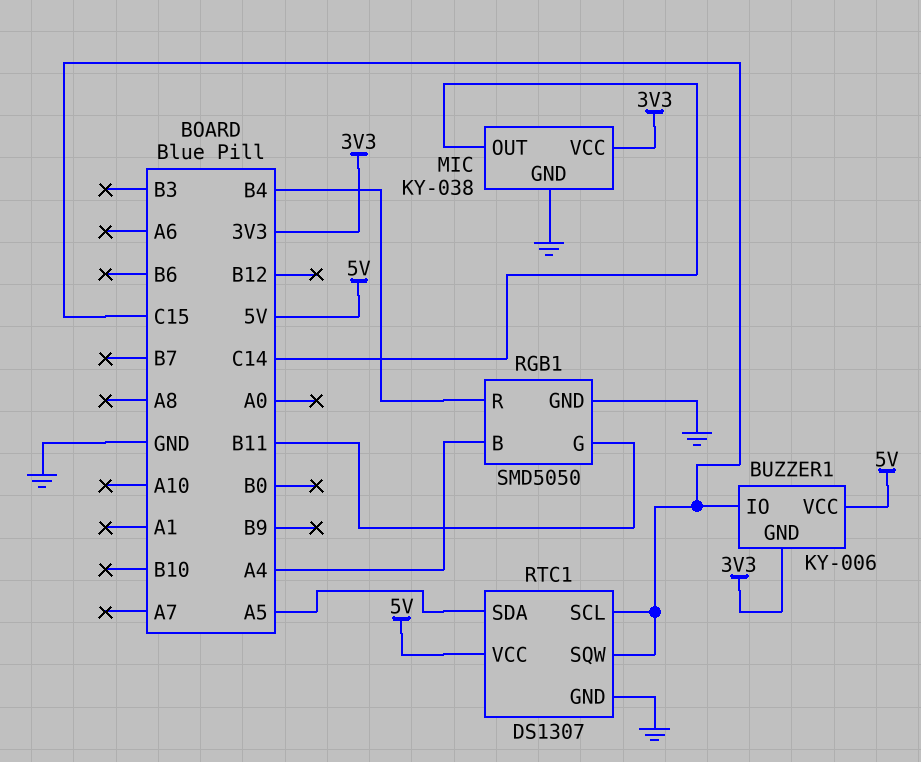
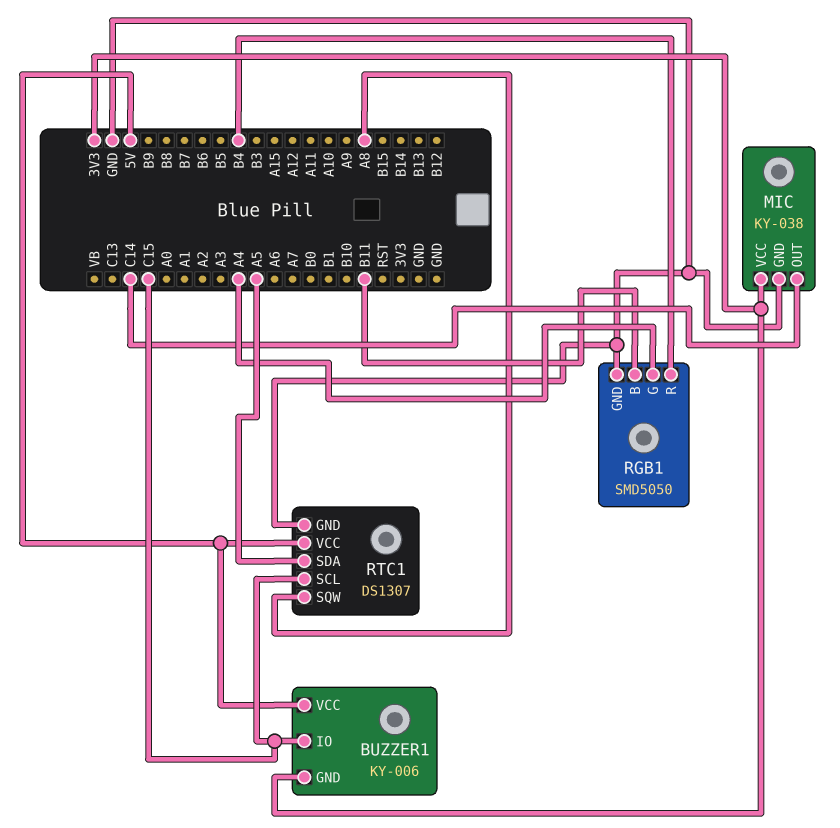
RGB1 pin B: A4 -> B11
RGB1 pin G: B11 -> A4
RTC1 pin SQW: C15 -> A8

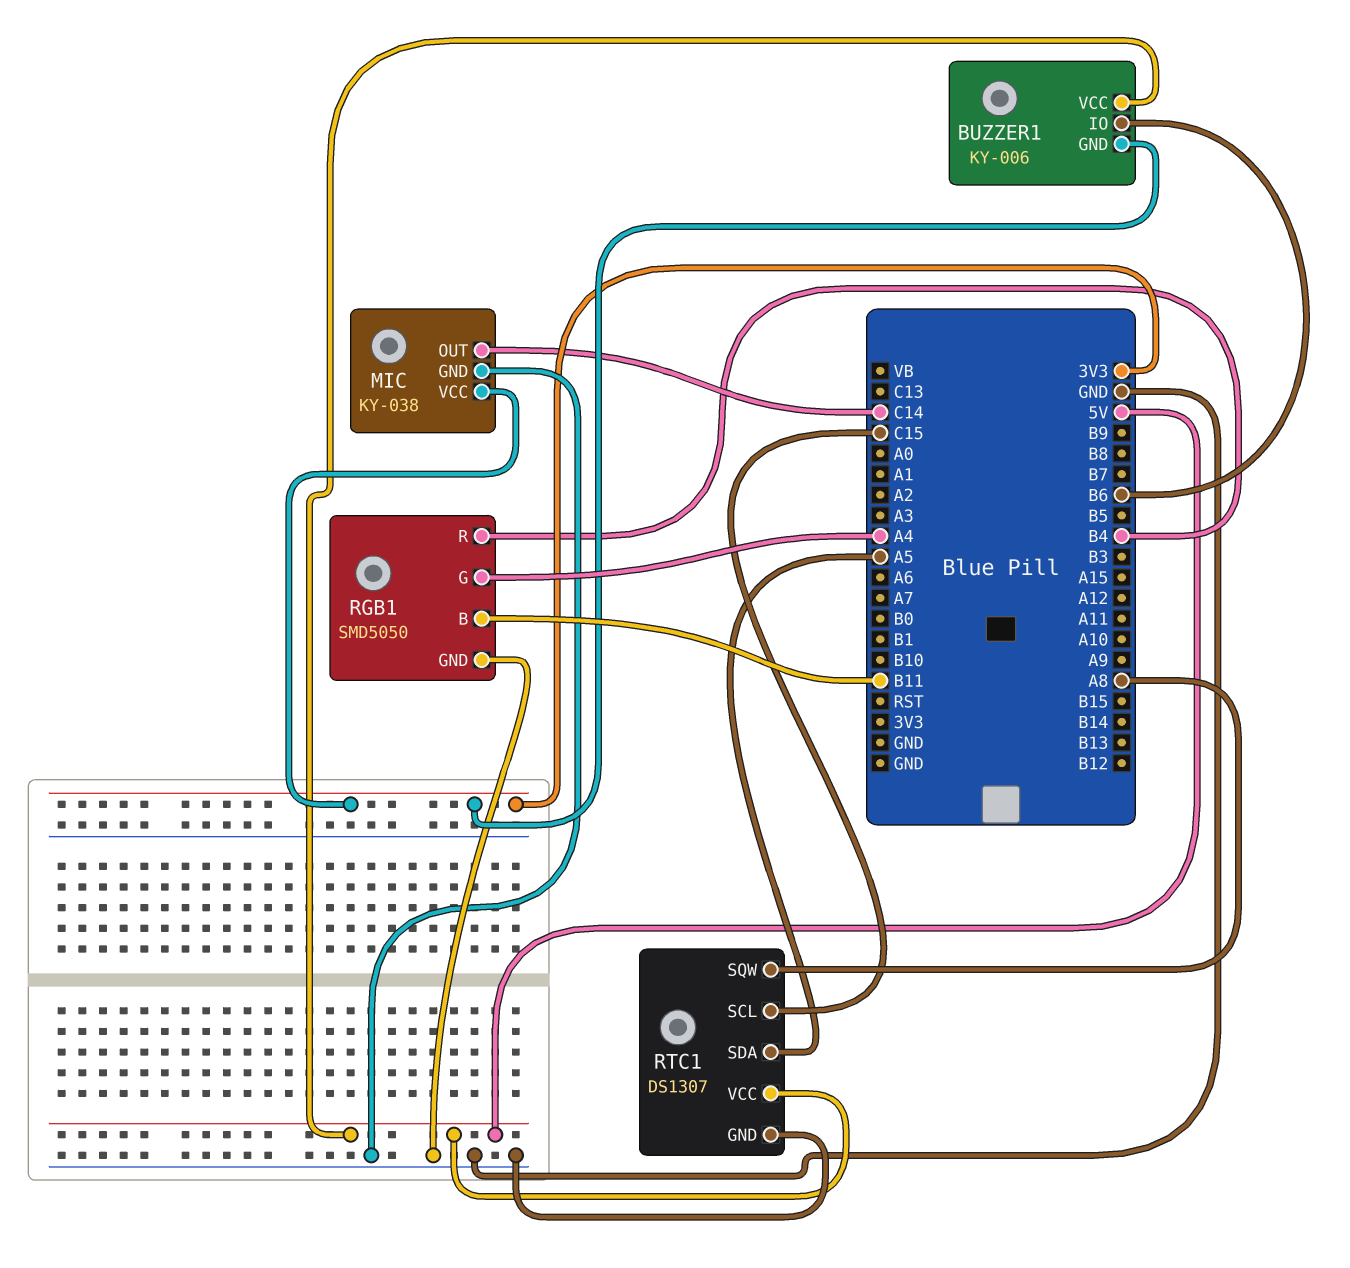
BUZZER1 pin IO: C15 -> B6

